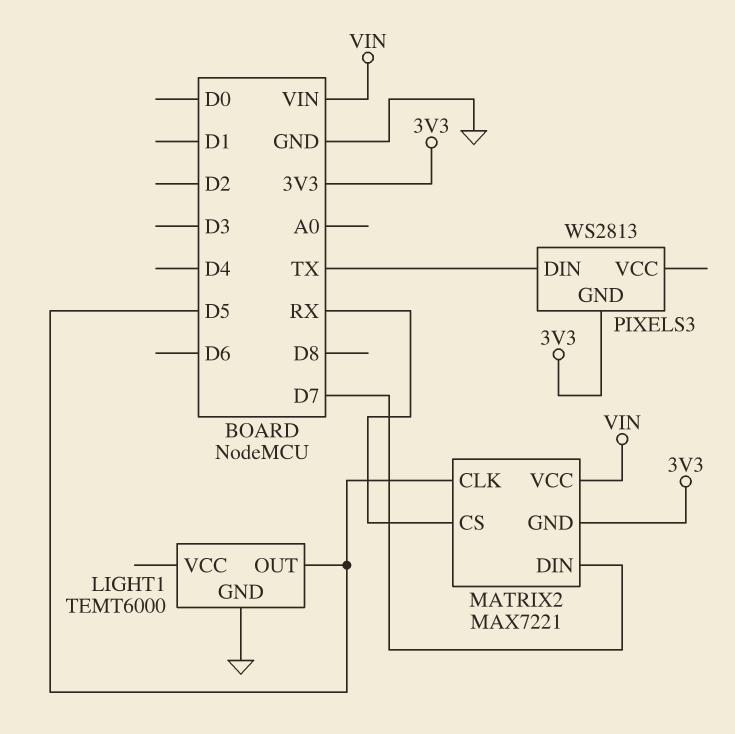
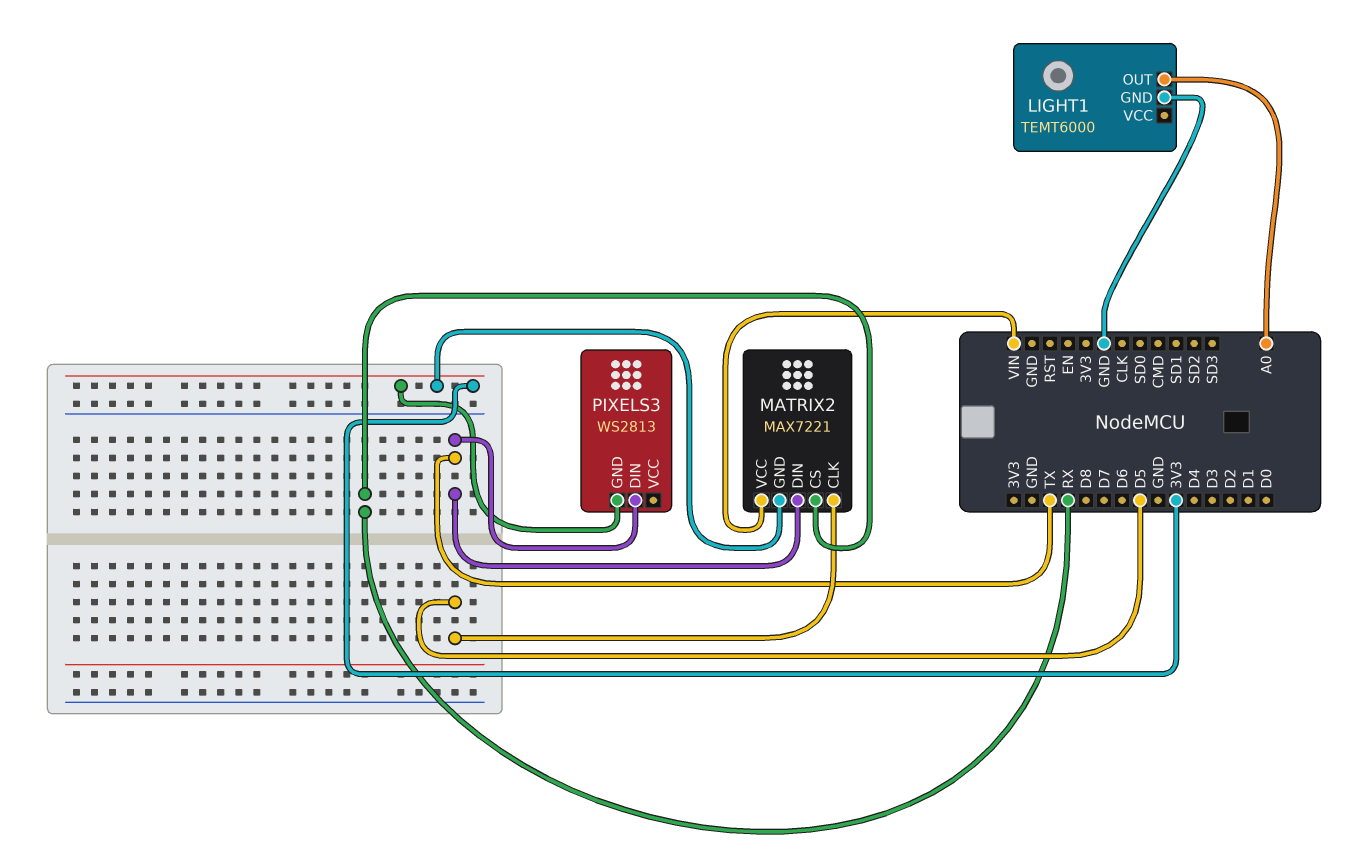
LIGHT1 pin OUT: D5 -> A0
MATRIX2 pin DIN: D7 -> TX

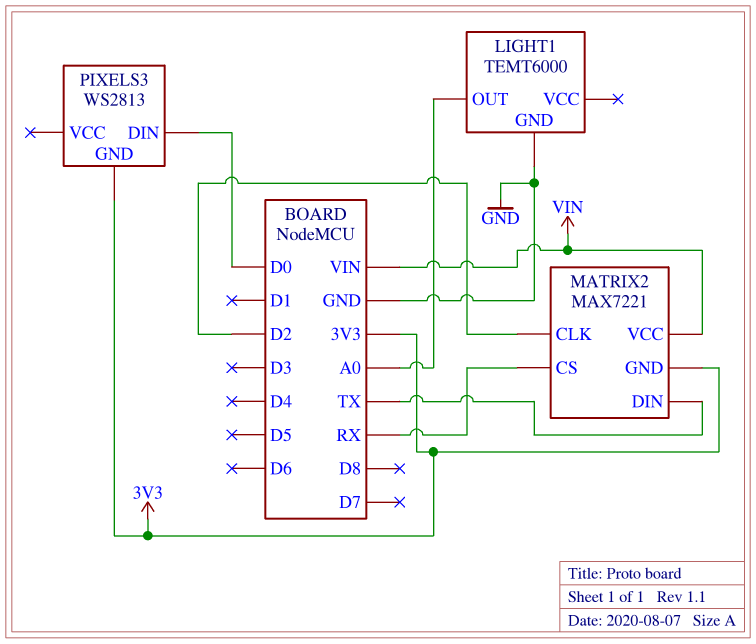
MATRIX2 pin CLK: D5 -> D2
PIXELS3 pin DIN: TX -> D0

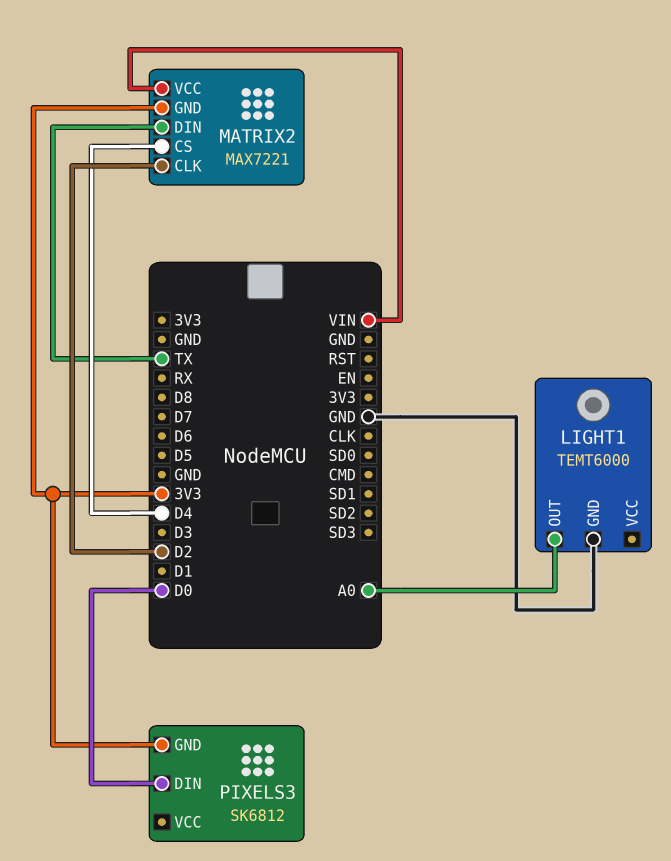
MATRIX2 pin CS: RX -> D4
PIXELS3: WS2813 -> SK6812

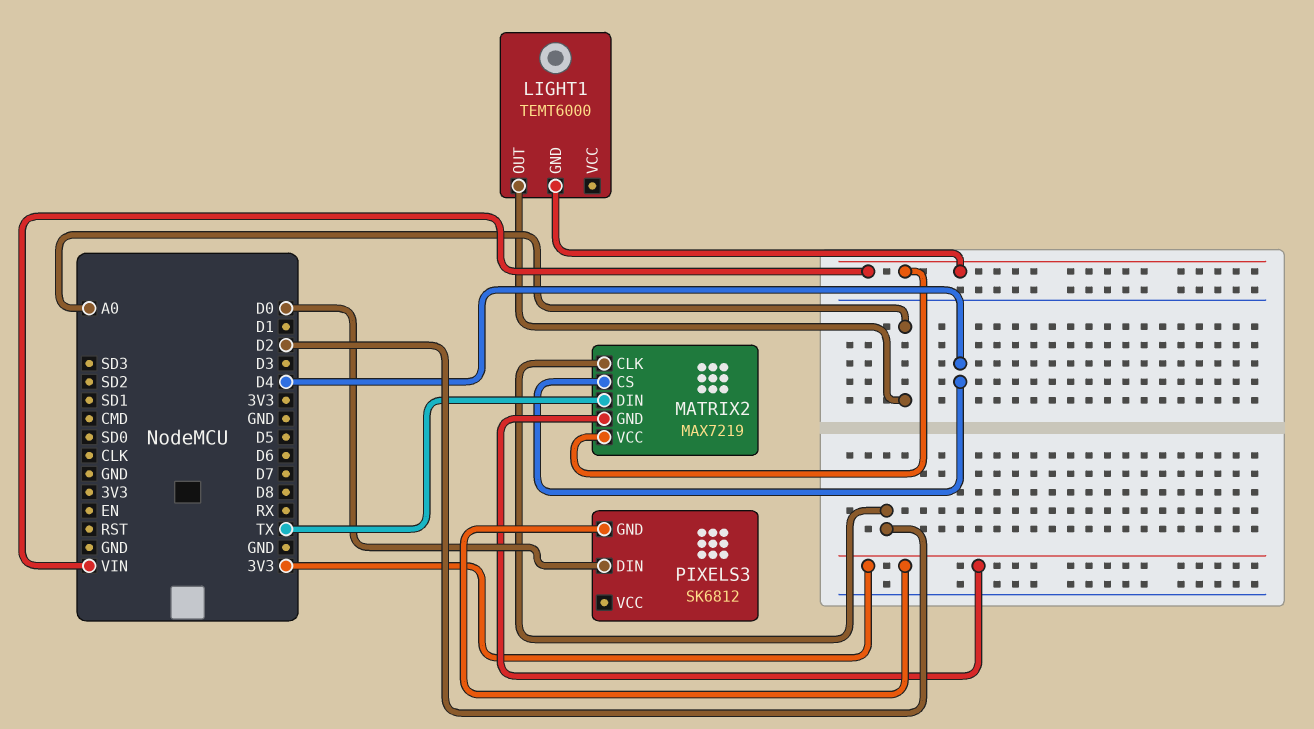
LIGHT1 pin GND: GND -> VIN
MATRIX2: MAX7221 -> MAX7219

